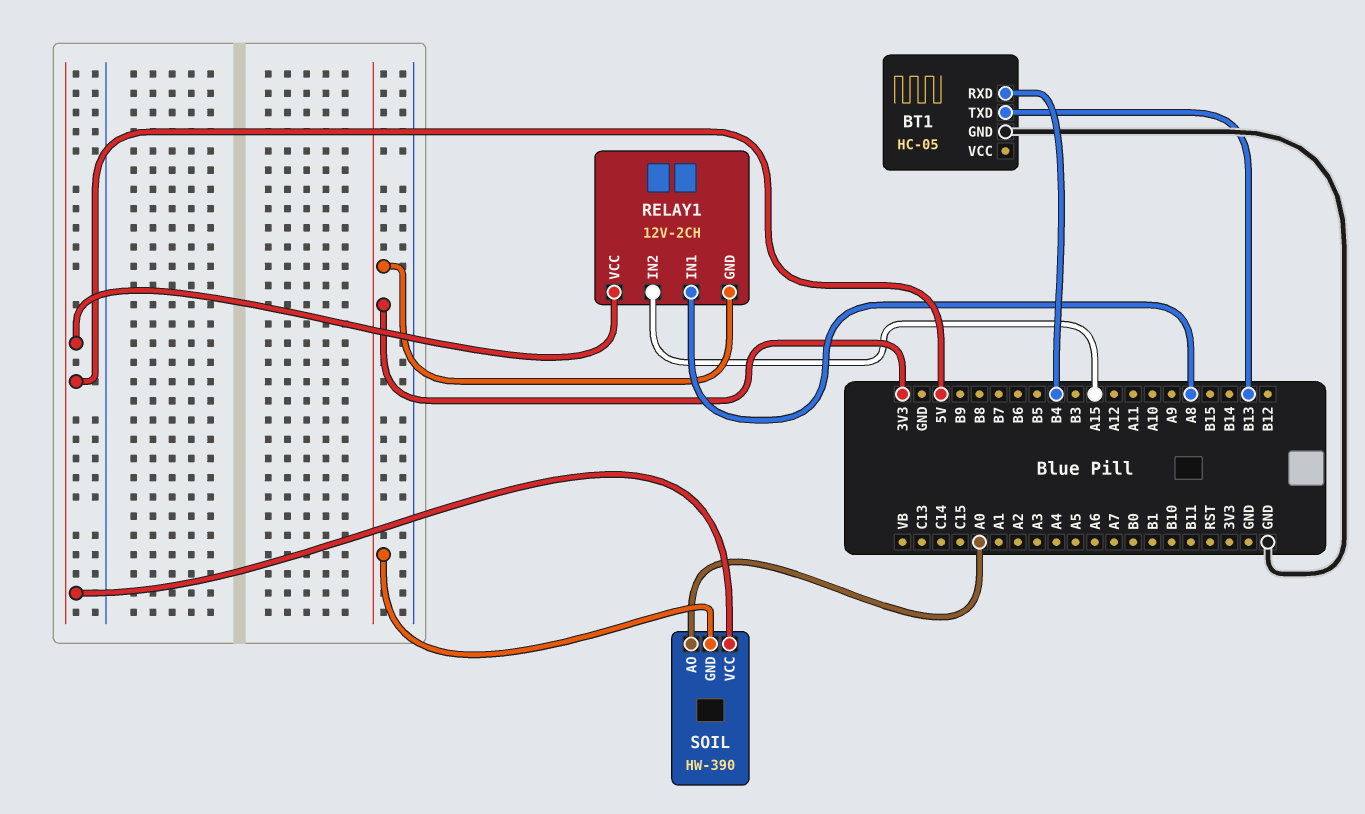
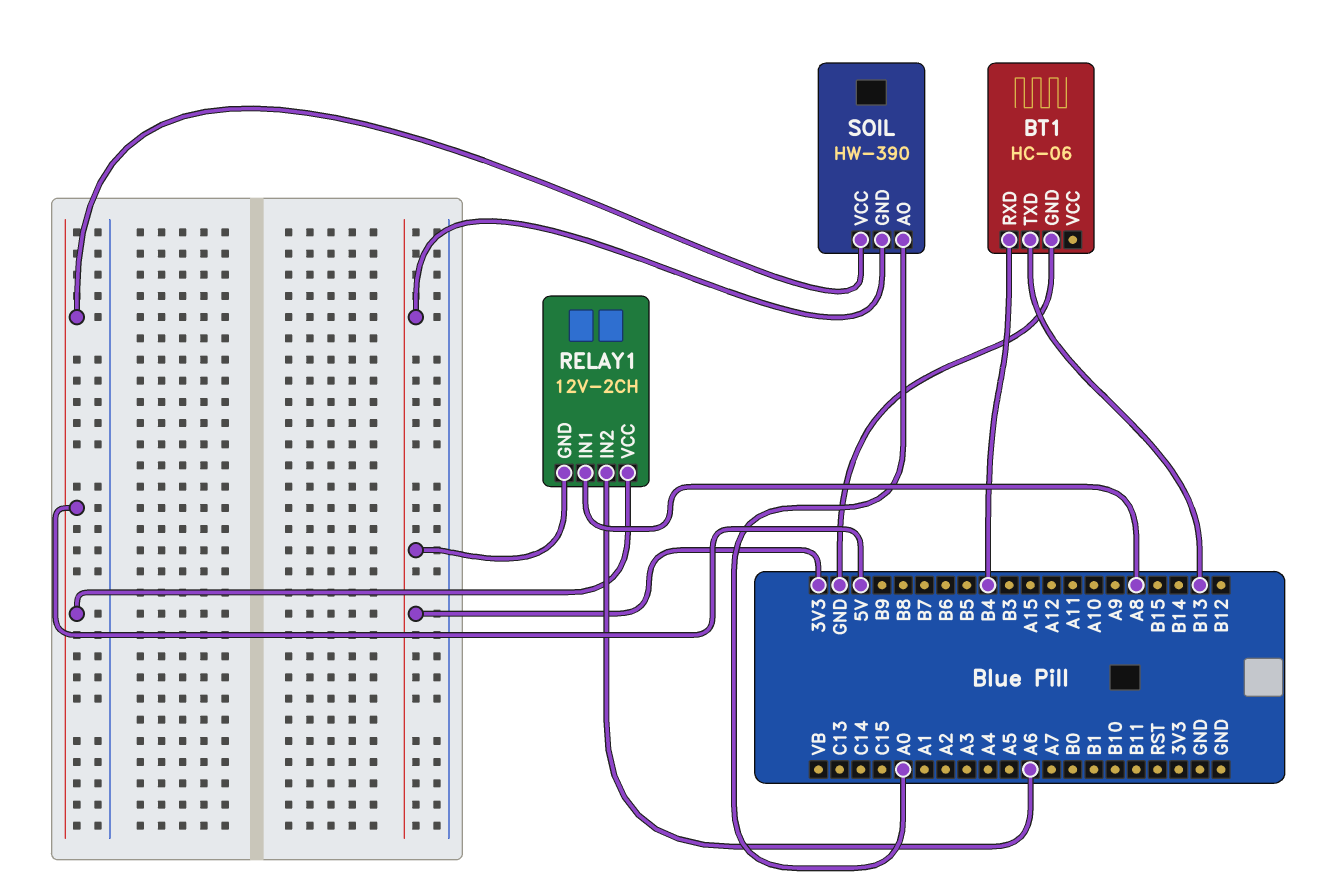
BT1: HC-05 -> HC-06
RELAY1 pin IN2: A15 -> A6

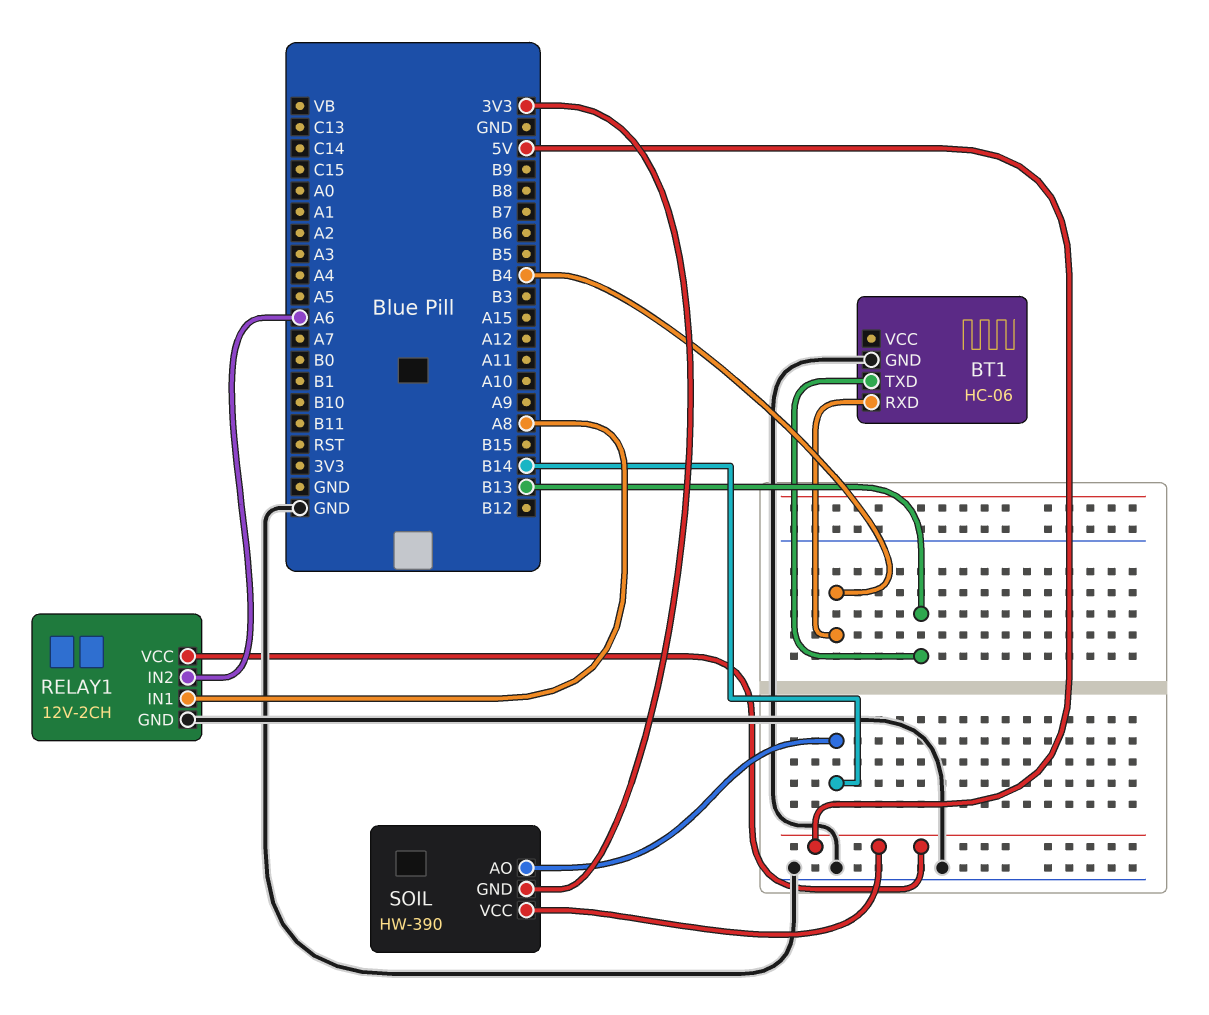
RELAY1 pin GND: 3V3 -> GND
SOIL pin AO: A0 -> B14

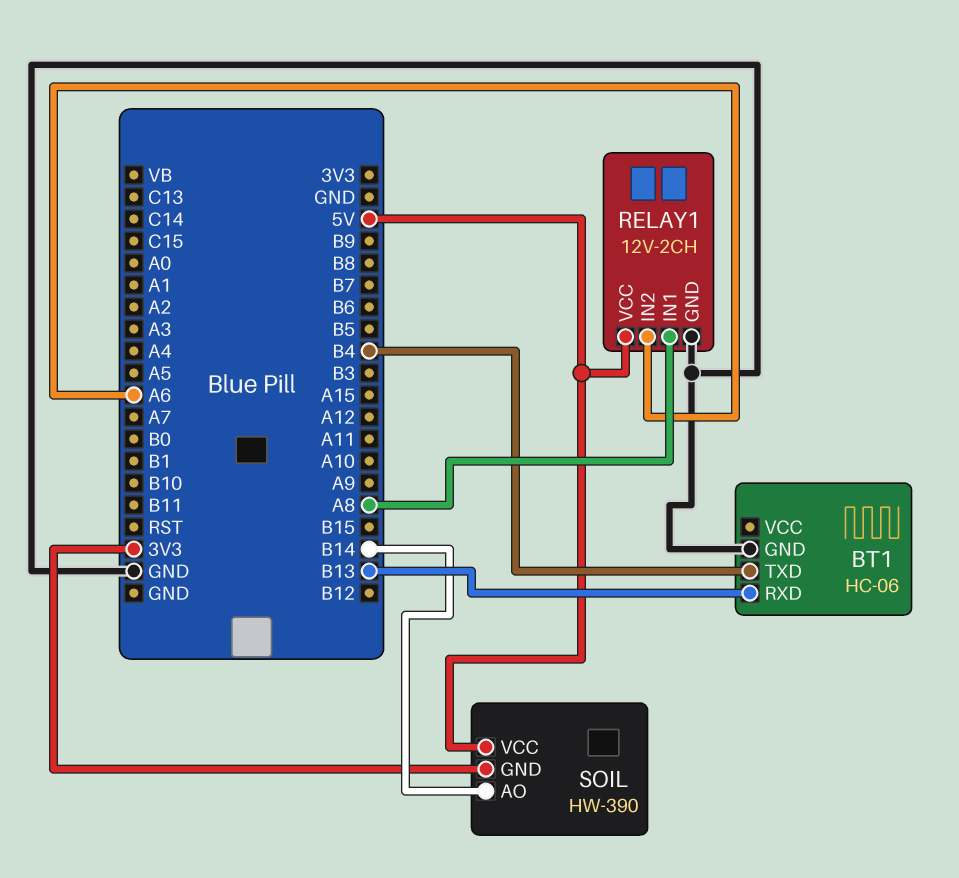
BT1 pin RXD: B4 -> B13
BT1 pin TXD: B13 -> B4

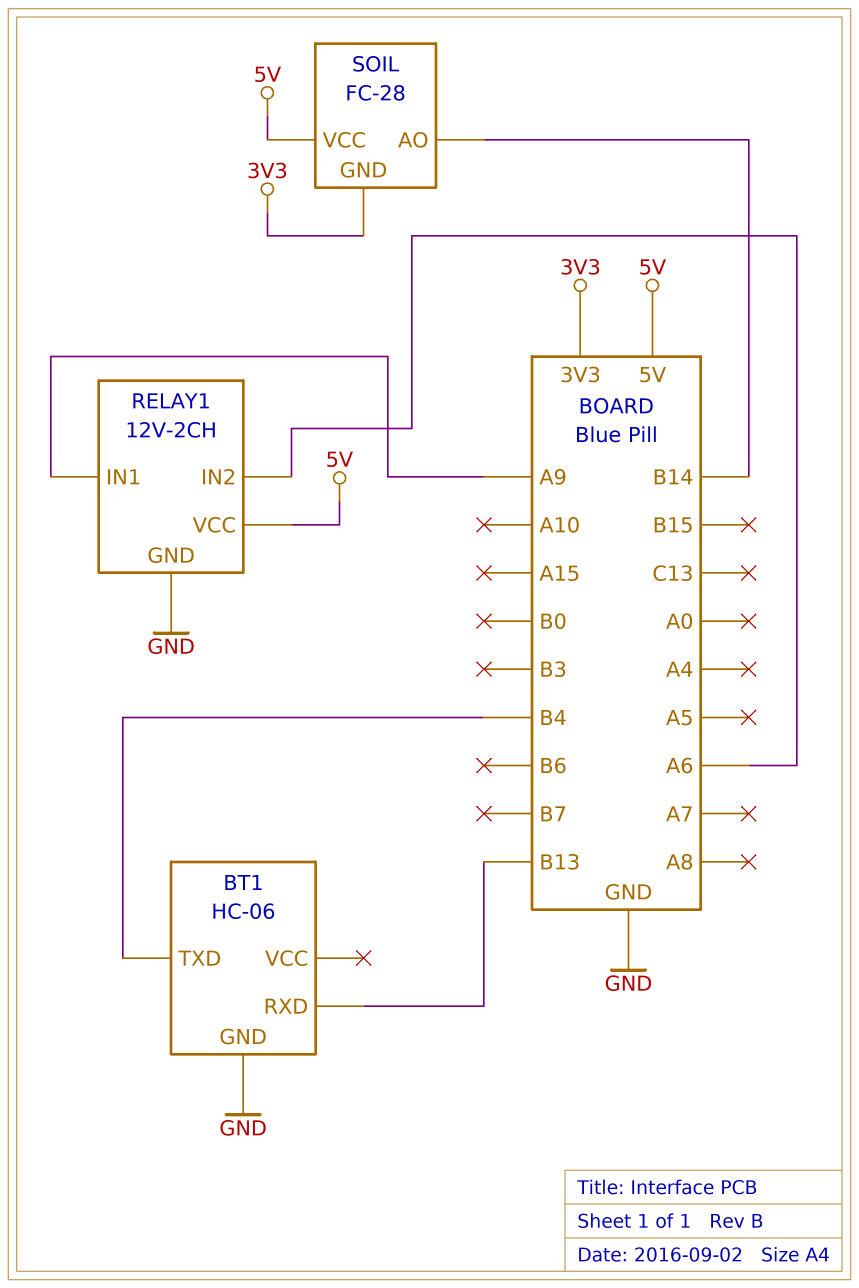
RELAY1 pin IN1: A8 -> A9
SOIL: HW-390 -> FC-28

